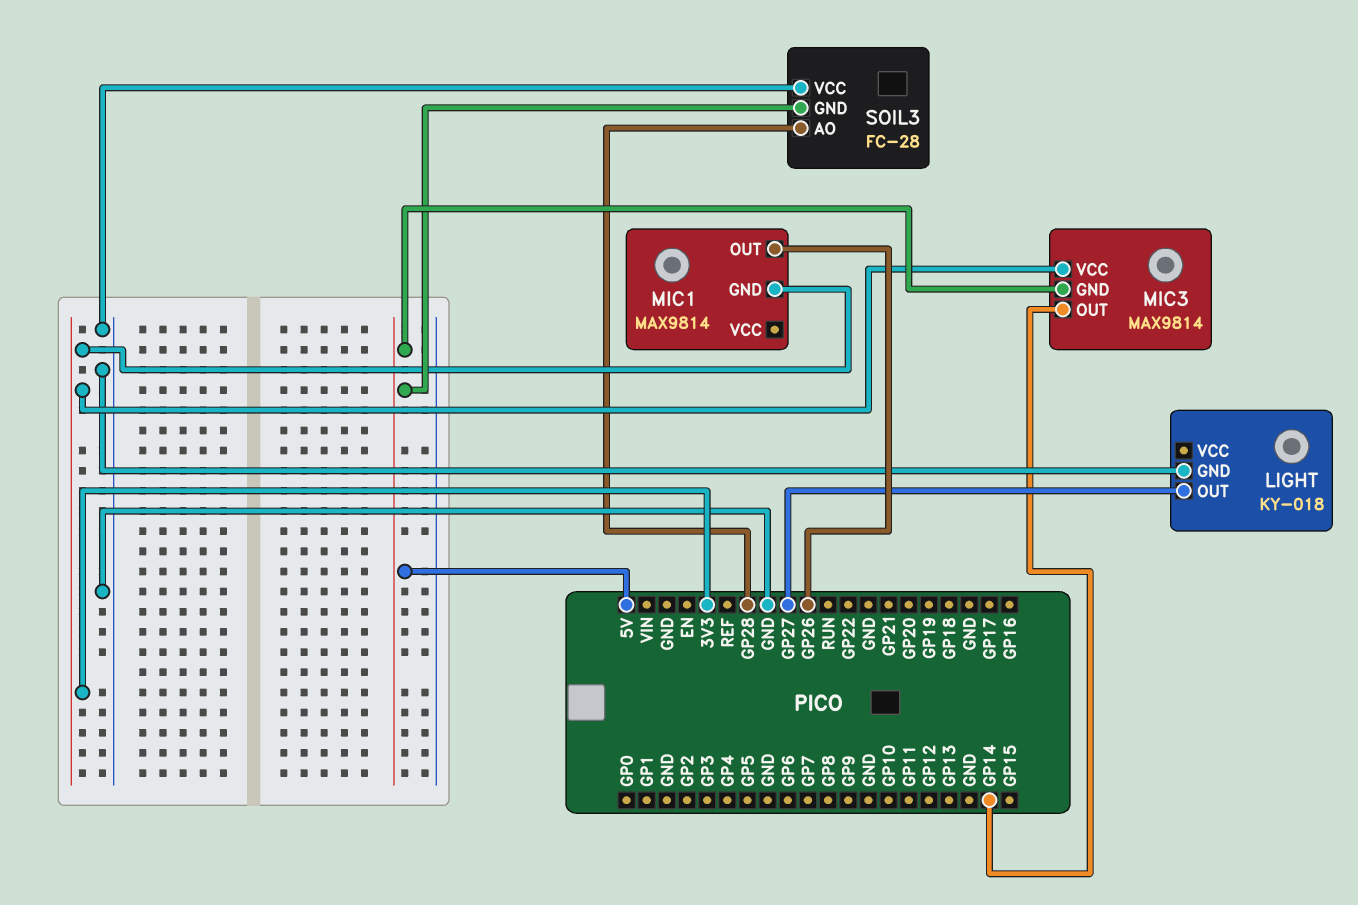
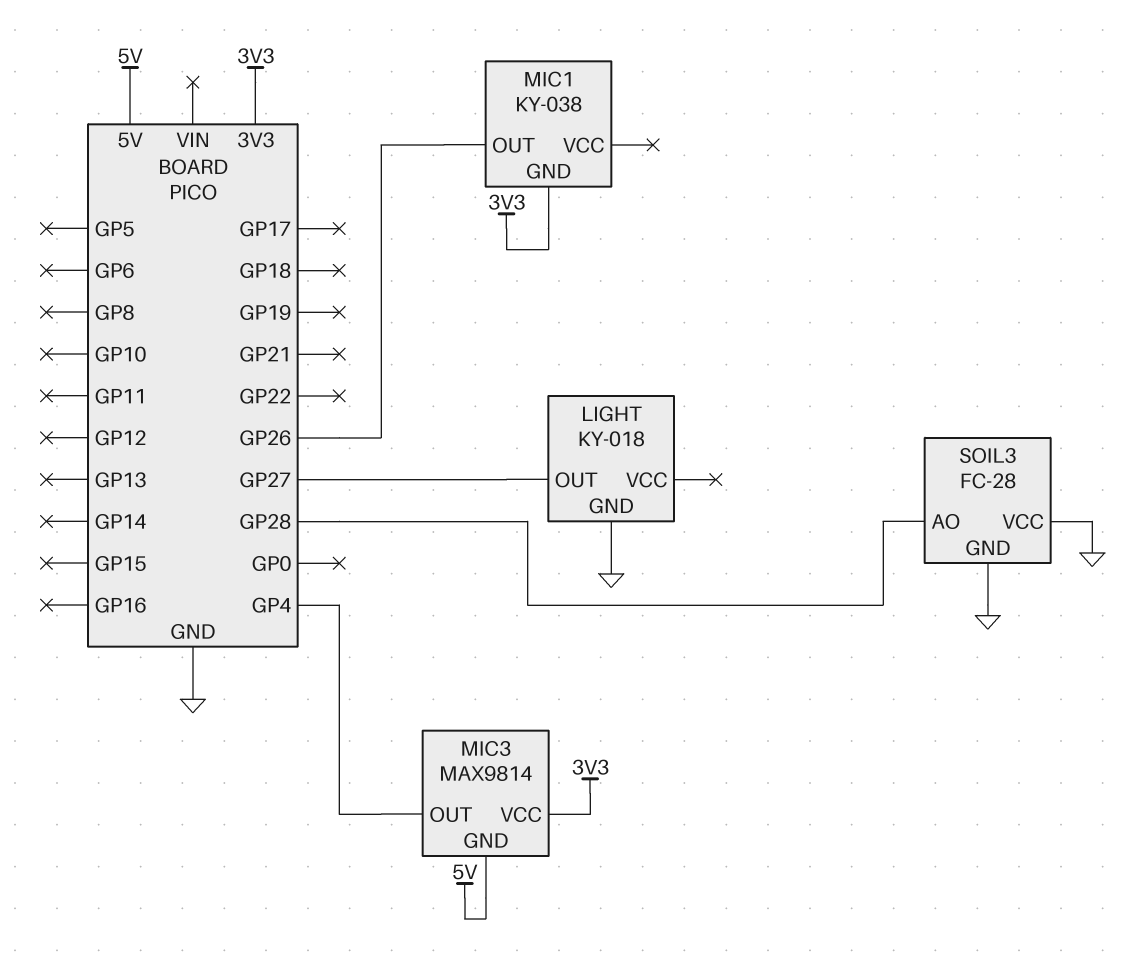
MIC1: MAX9814 -> KY-038
MIC3 pin OUT: GP14 -> GP4
SOIL3 pin GND: 5V -> GND

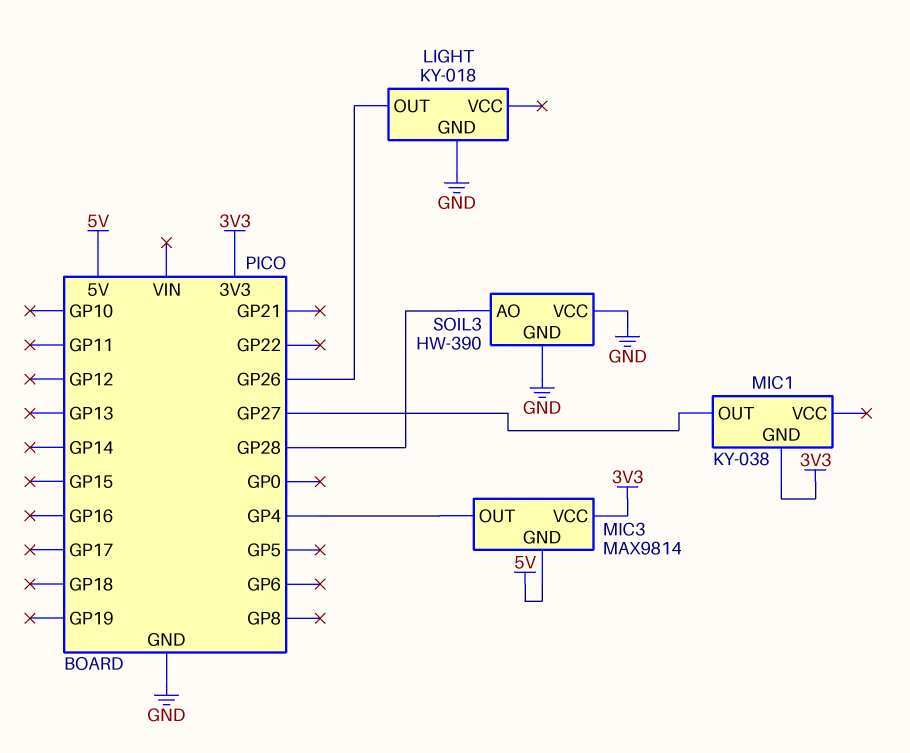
LIGHT pin OUT: GP27 -> GP26
MIC1 pin OUT: GP26 -> GP27
SOIL3: FC-28 -> HW-390

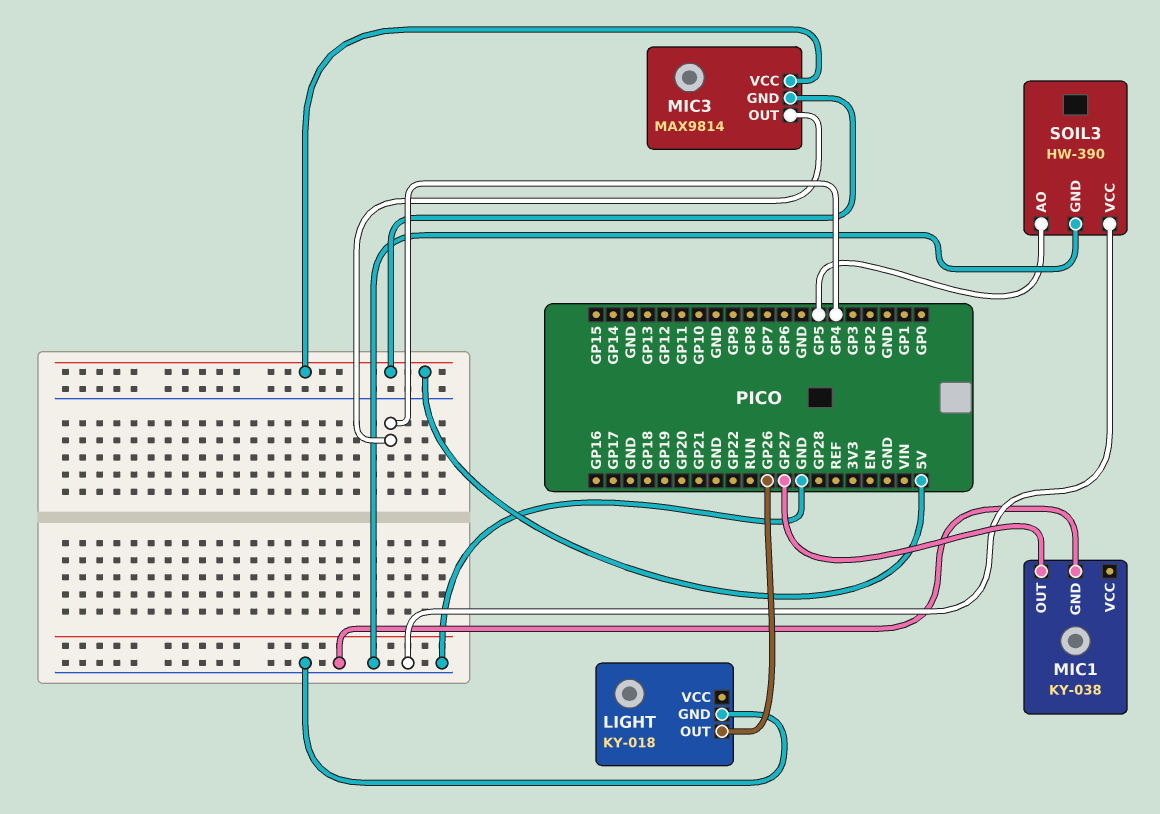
MIC1 pin GND: 3V3 -> GND
MIC3 pin VCC: 3V3 -> 5V
SOIL3 pin AO: GP28 -> GP5

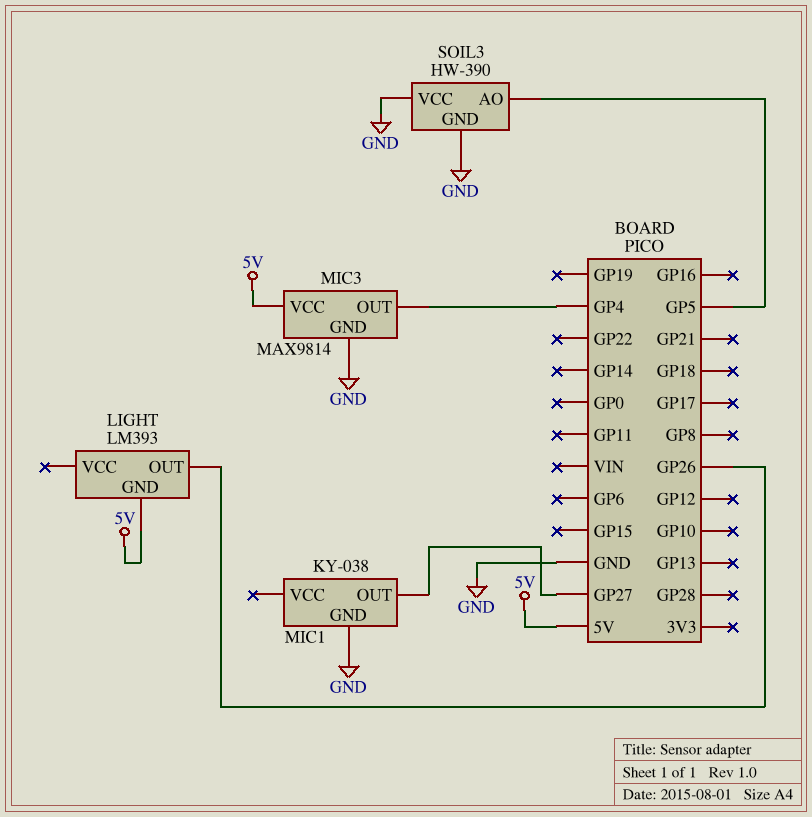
LIGHT: KY-018 -> LM393
LIGHT pin GND: GND -> 5V
MIC3 pin GND: 5V -> GND

